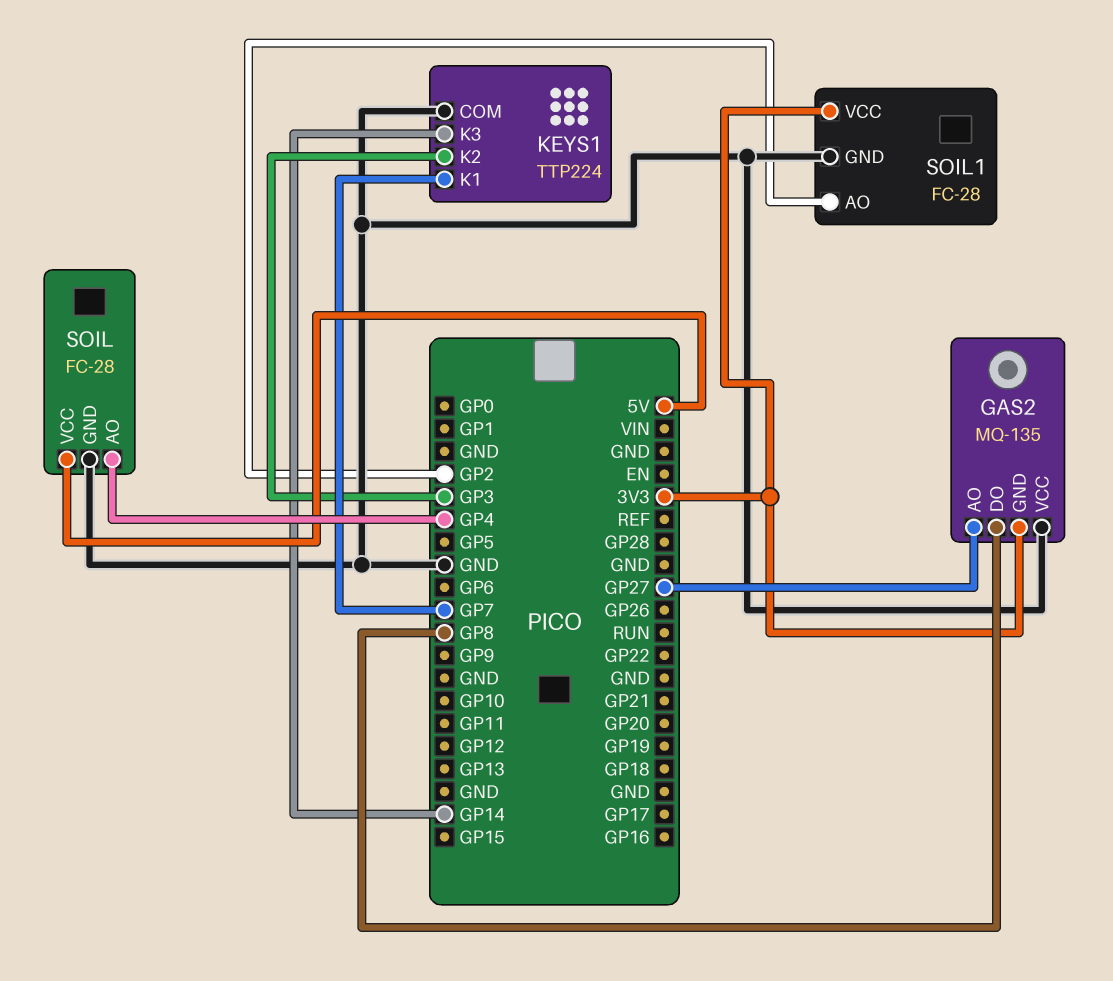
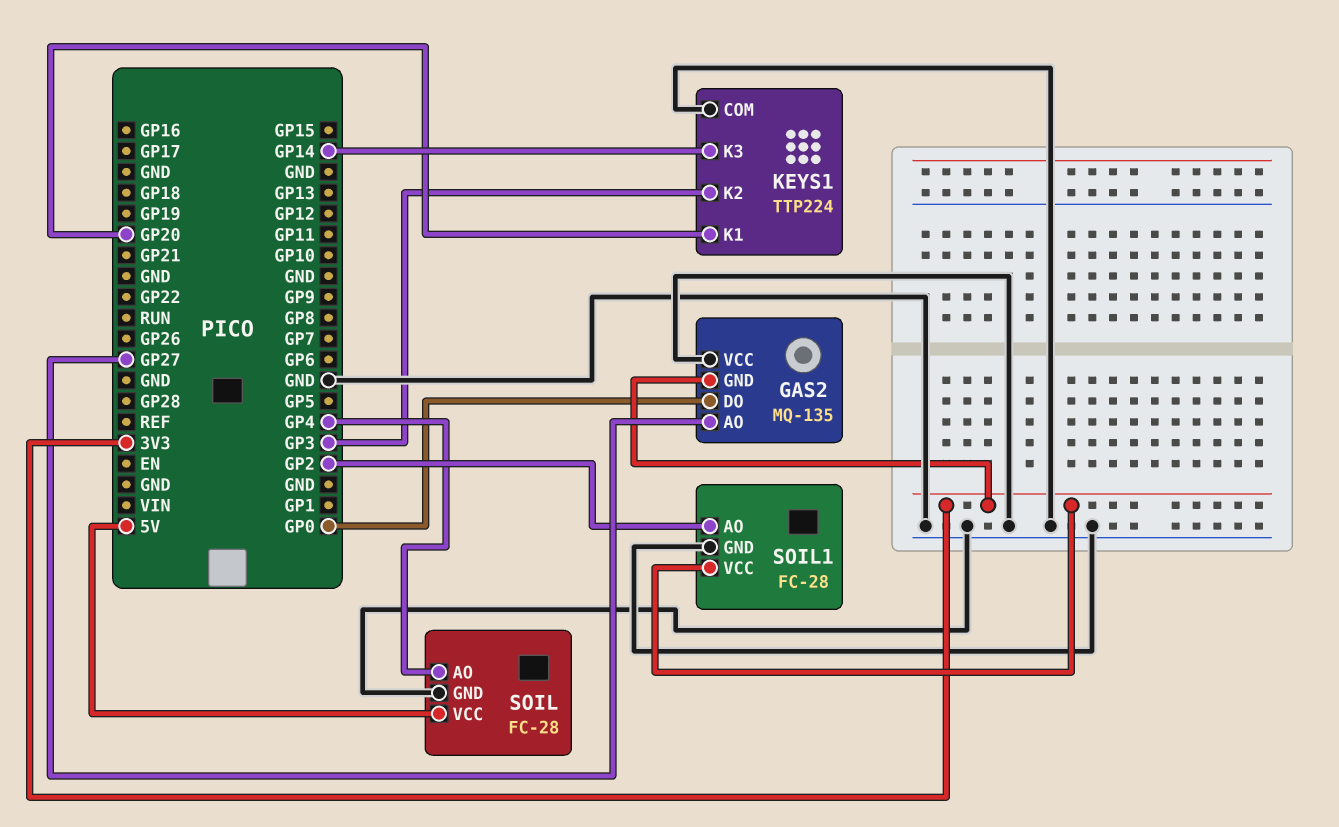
GAS2 pin DO: GP8 -> GP0
KEYS1 pin K1: GP7 -> GP20

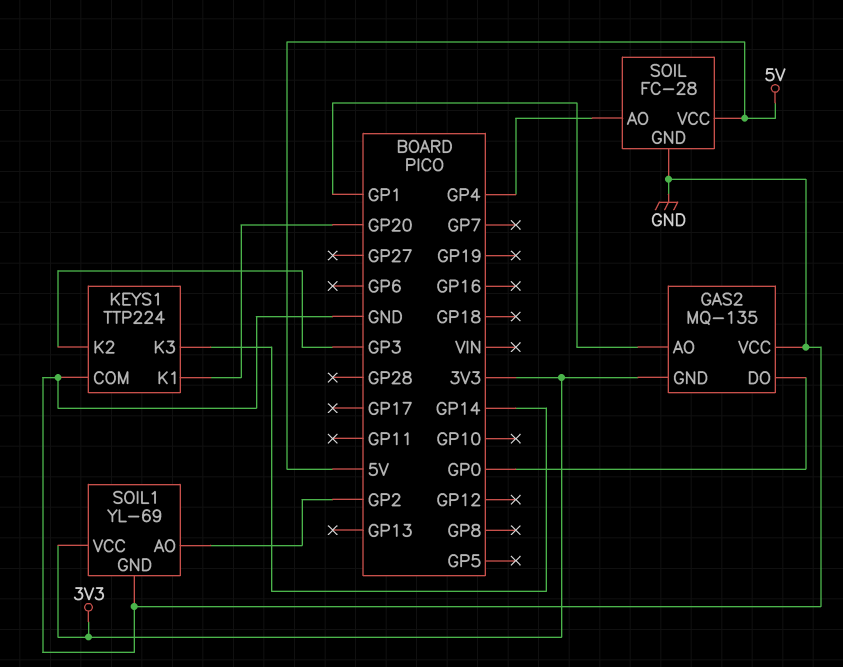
GAS2 pin AO: GP27 -> GP1
SOIL1: FC-28 -> YL-69

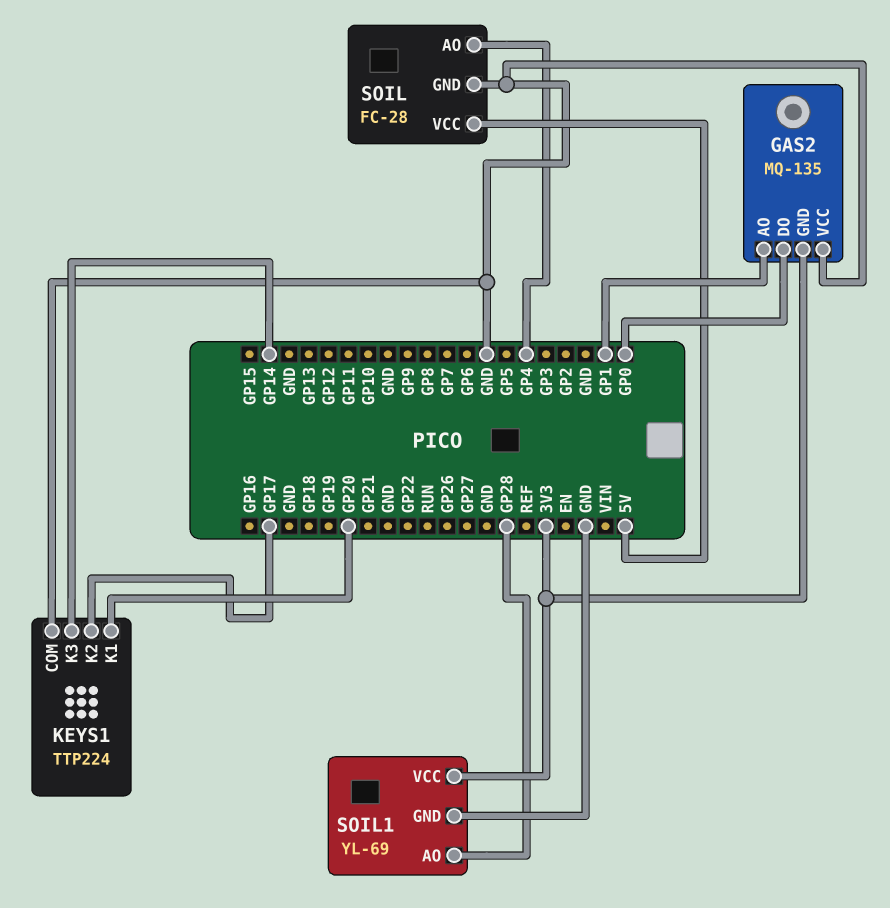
KEYS1 pin K2: GP3 -> GP17
SOIL1 pin AO: GP2 -> GP28

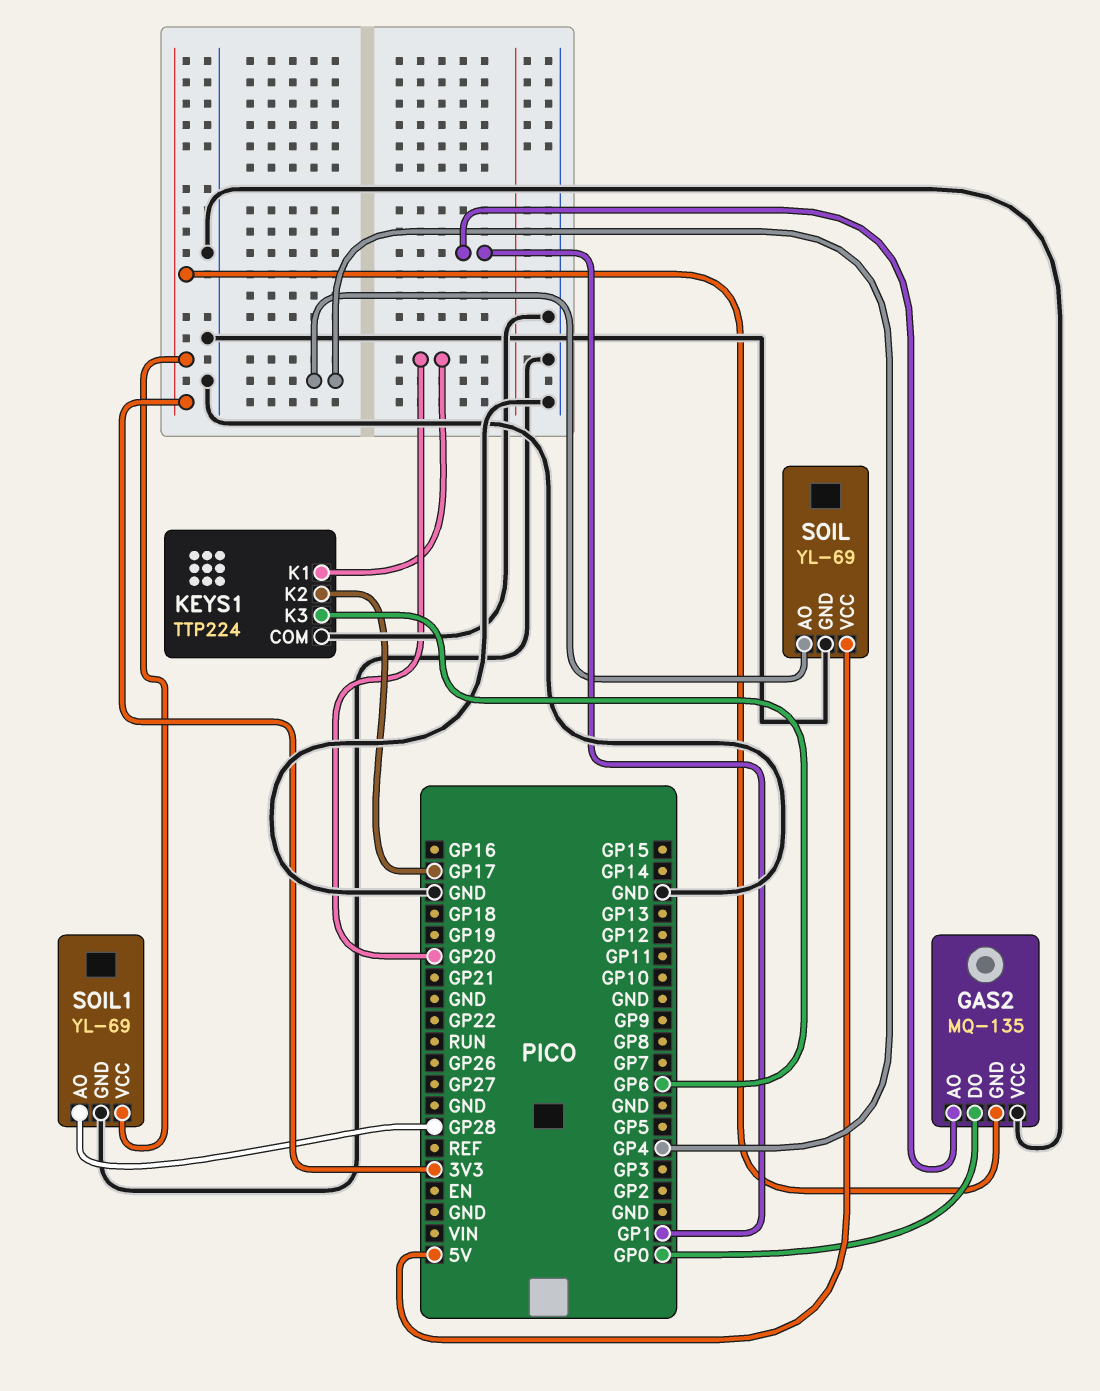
KEYS1 pin K3: GP14 -> GP6
SOIL: FC-28 -> YL-69

